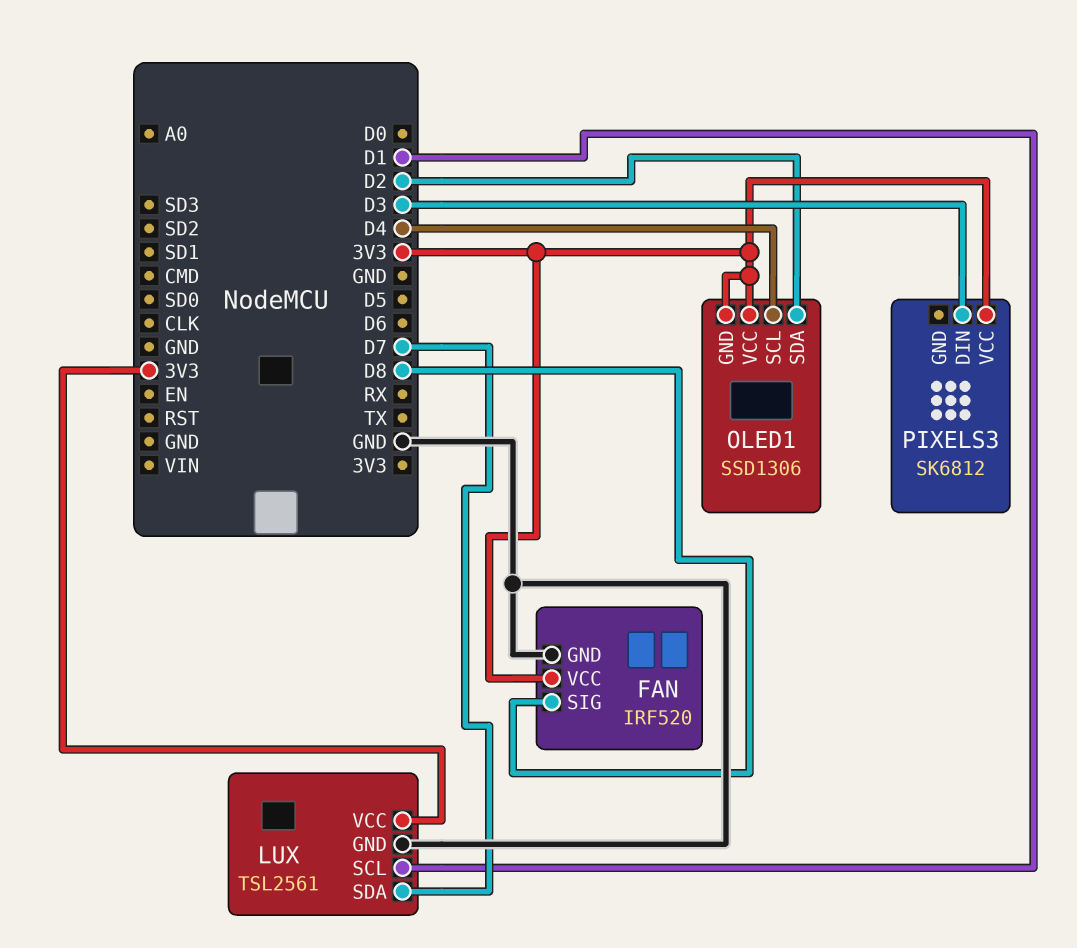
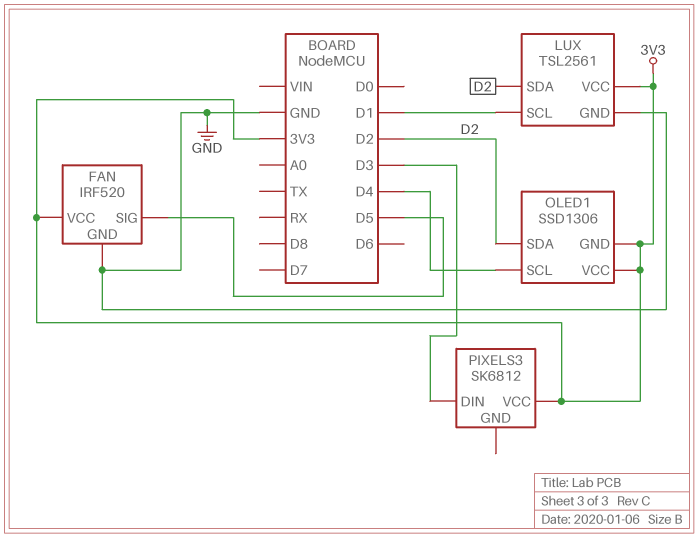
FAN pin SIG: D8 -> D5
LUX pin SDA: D7 -> D2

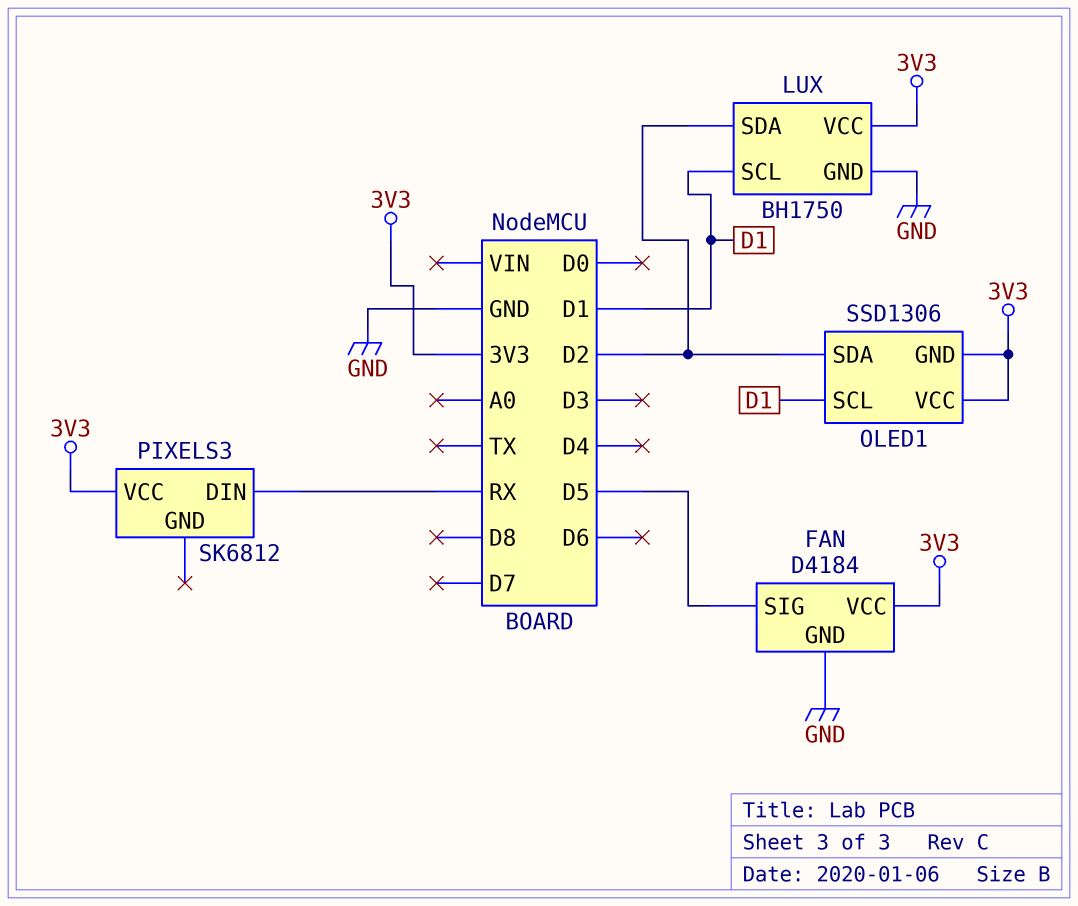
FAN: IRF520 -> D4184
LUX: TSL2561 -> BH1750
OLED1 pin SCL: D4 -> D1
PIXELS3 pin DIN: D3 -> RX

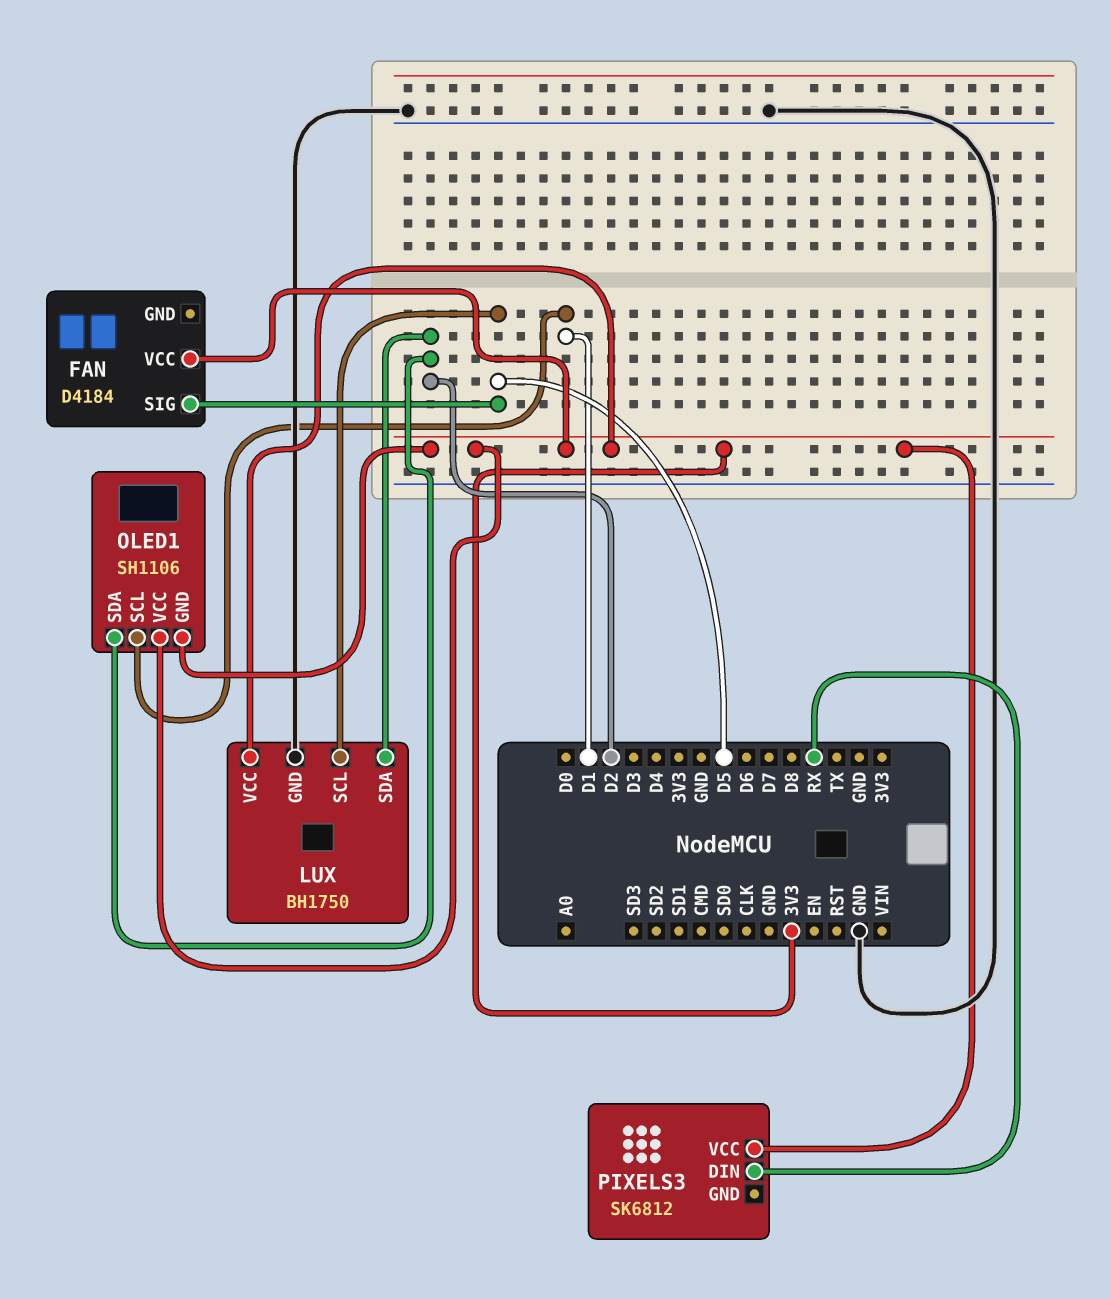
FAN pin GND: GND -> none
LUX pin SCL: D1 -> D5
OLED1: SSD1306 -> SH1106

